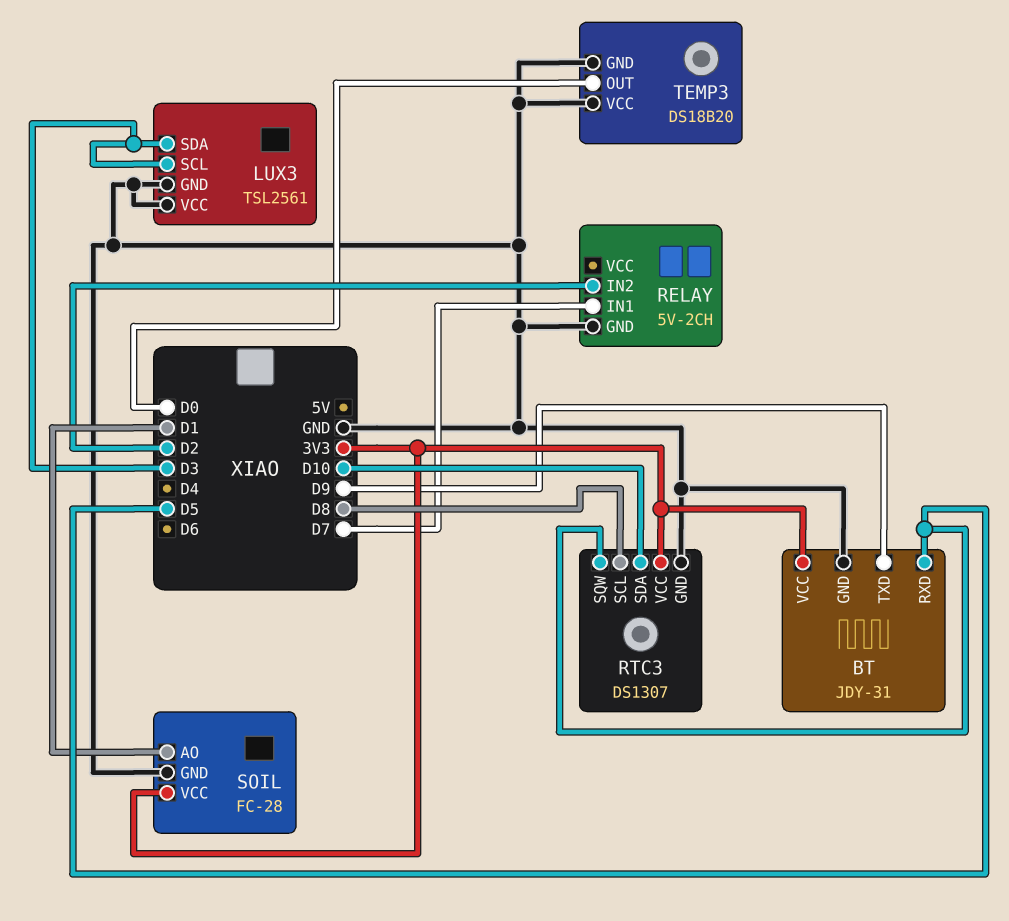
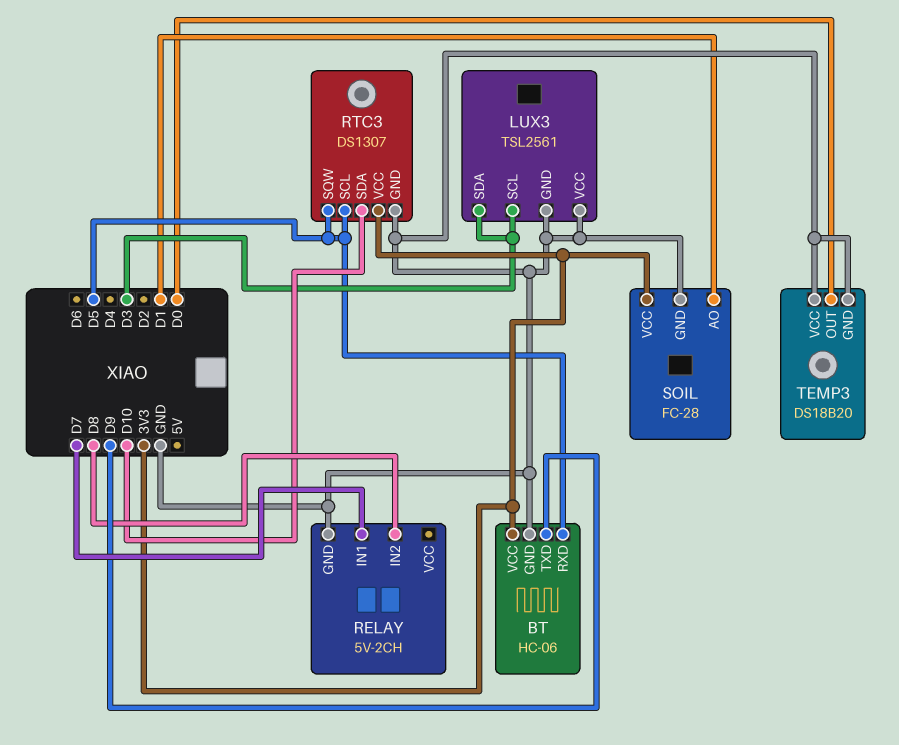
BT: JDY-31 -> HC-06
RELAY pin IN2: D2 -> D8
RTC3 pin SCL: D8 -> D5

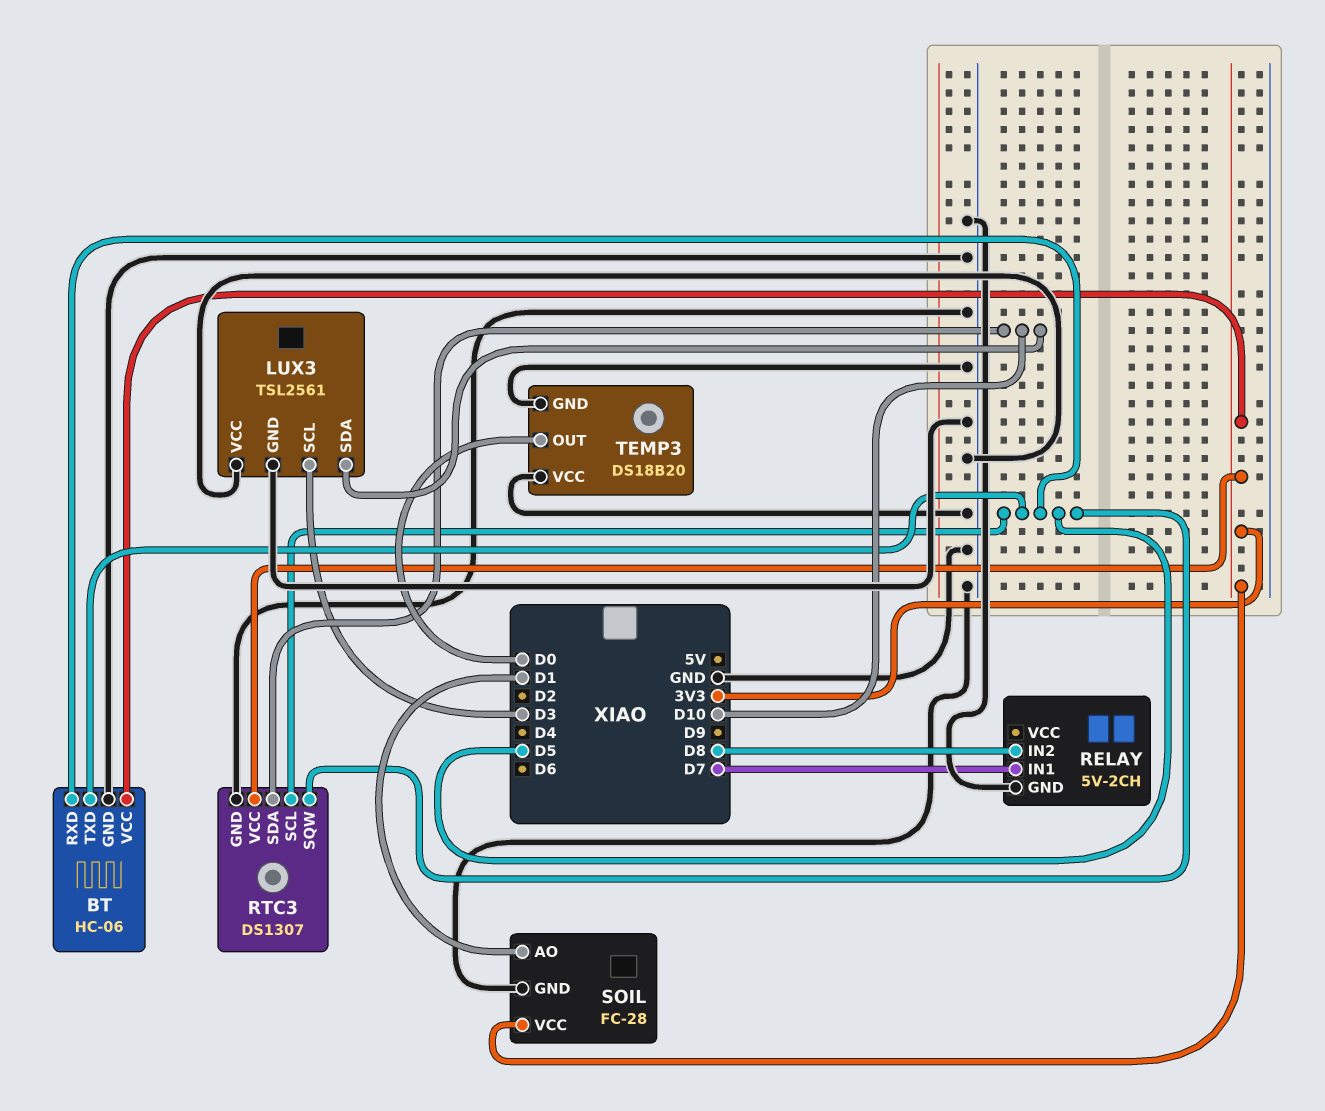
BT pin TXD: D9 -> D5
LUX3 pin SDA: D3 -> D10

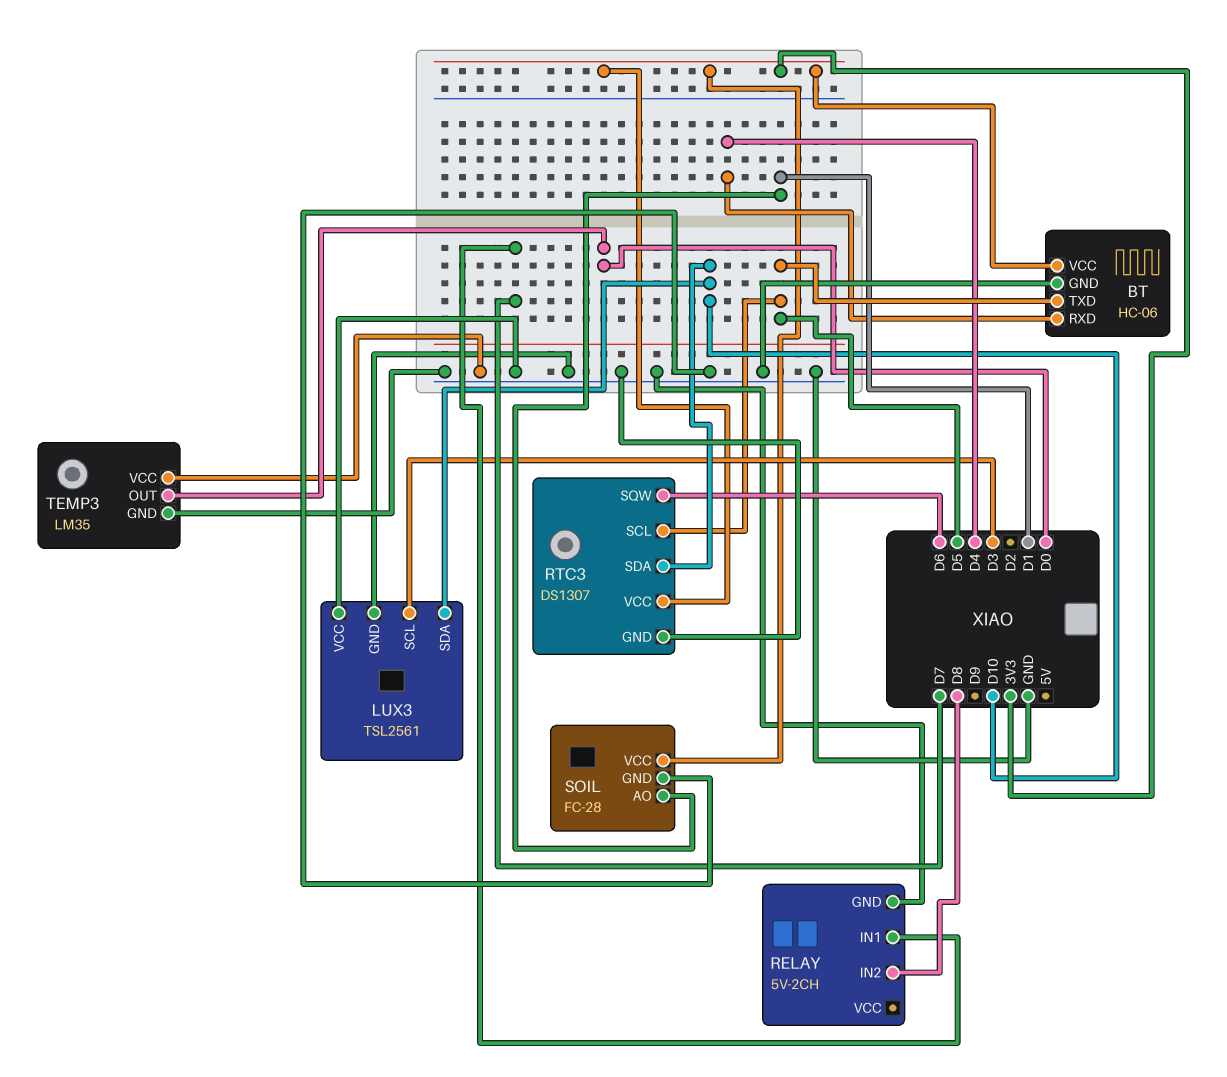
BT pin RXD: D5 -> D4
RTC3 pin SQW: D5 -> D6
TEMP3: DS18B20 -> LM35

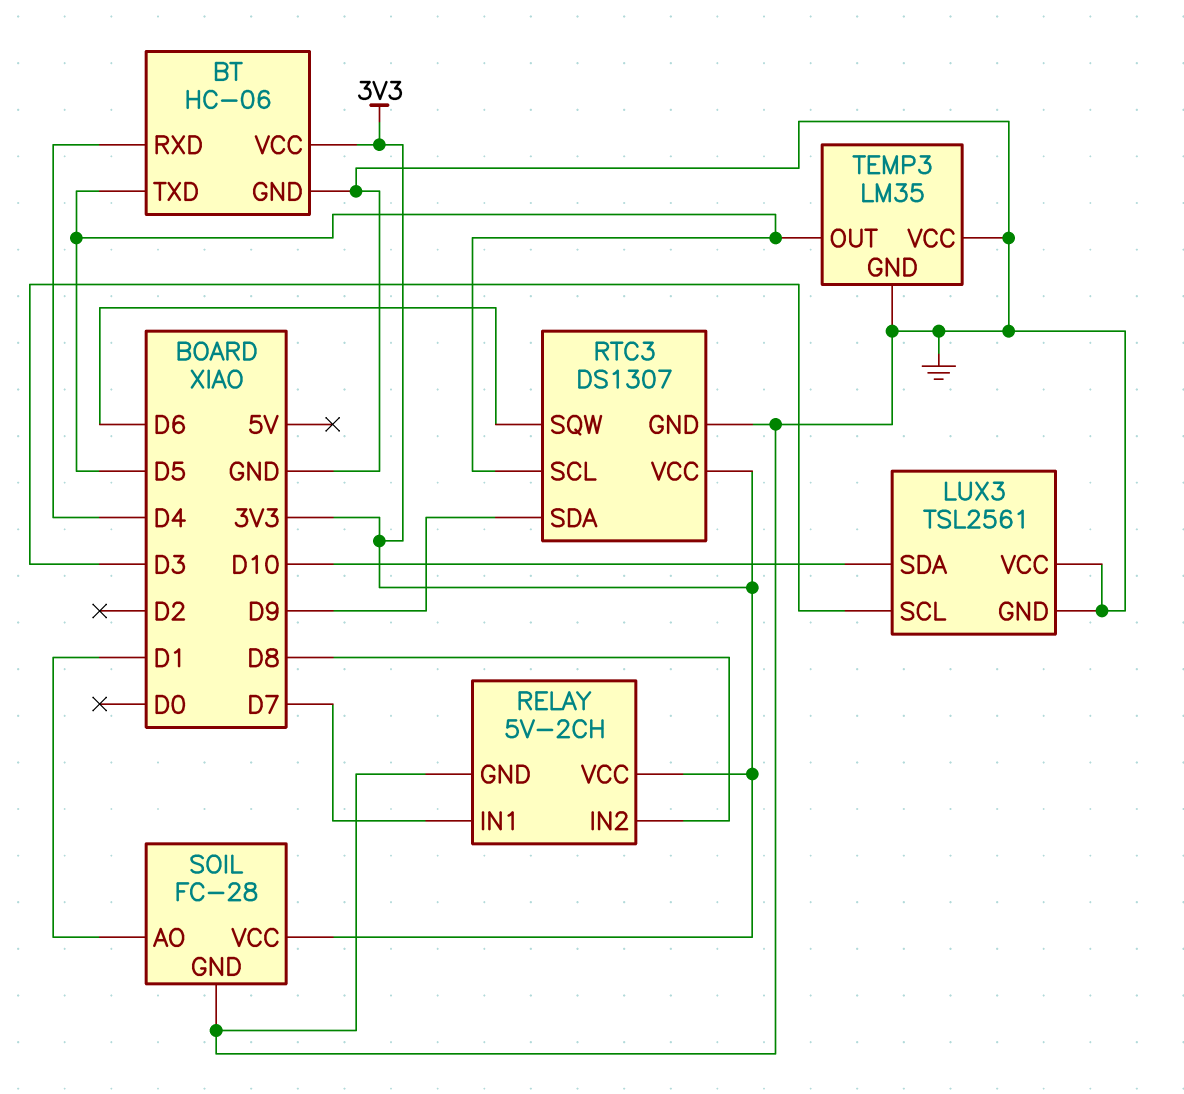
RELAY pin VCC: none -> 3V3
RTC3 pin SDA: D10 -> D9
TEMP3 pin OUT: D0 -> D5

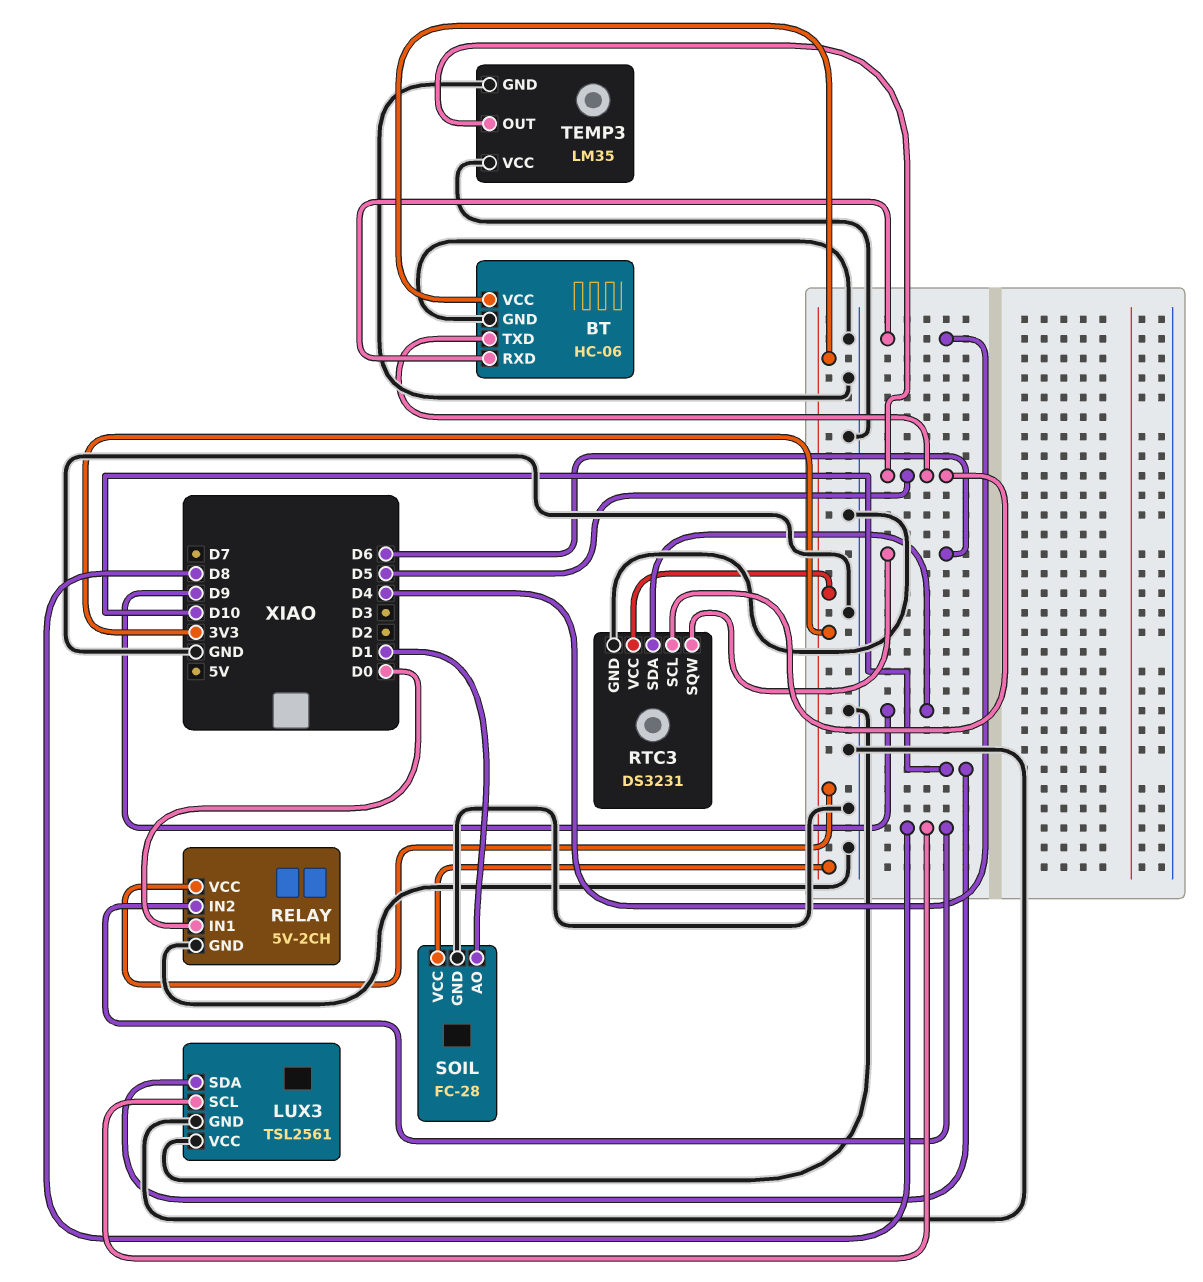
LUX3 pin SCL: D3 -> D8
RELAY pin IN1: D7 -> D0
RTC3: DS1307 -> DS3231

